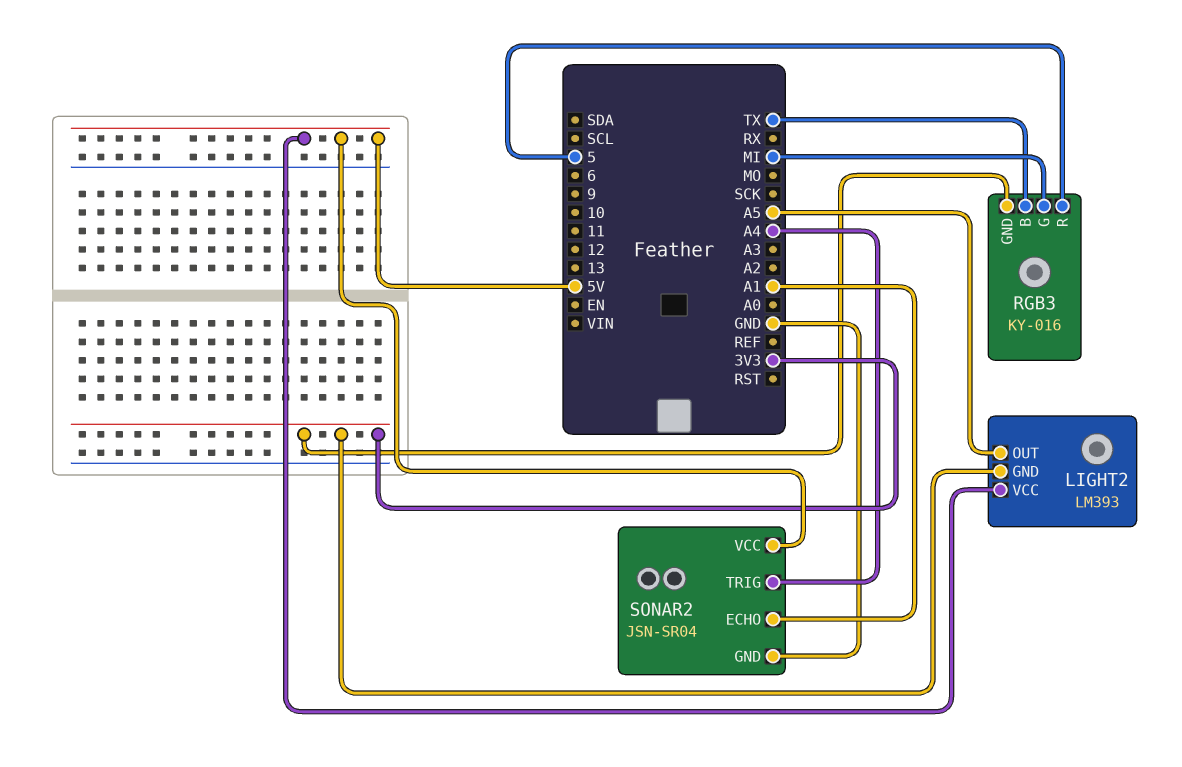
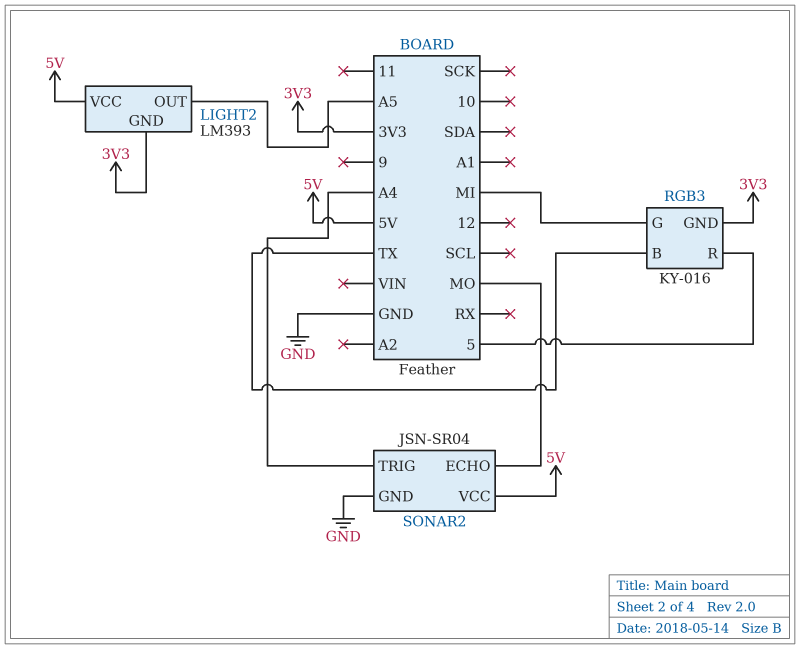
SONAR2 pin ECHO: A1 -> MO

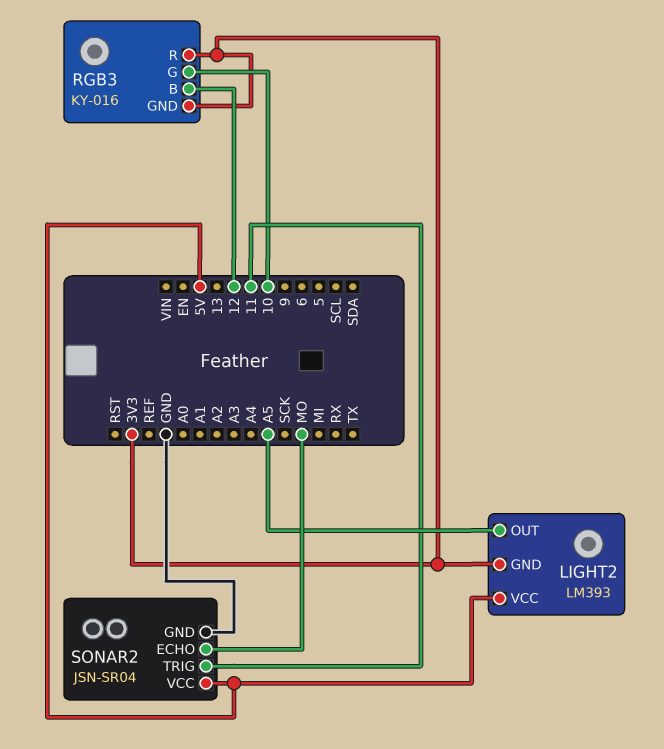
RGB3 pin B: TX -> 12
RGB3 pin G: MI -> 10
RGB3 pin R: 5 -> 3V3
SONAR2 pin TRIG: A4 -> 11

